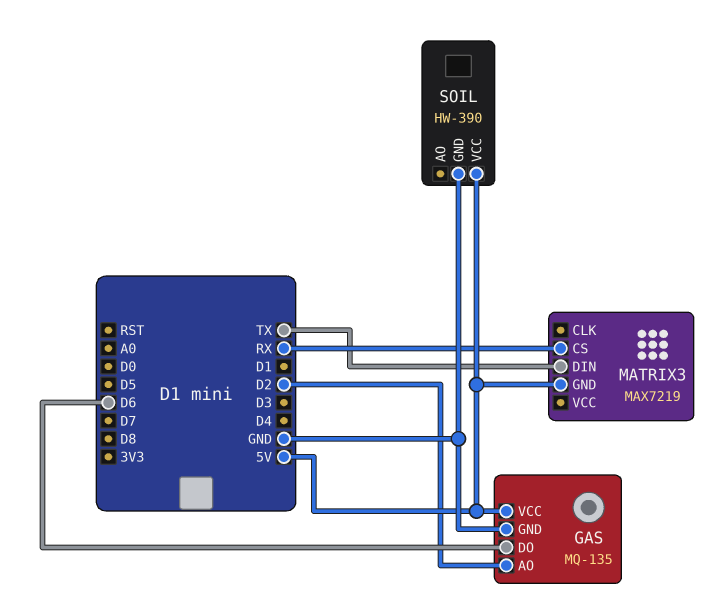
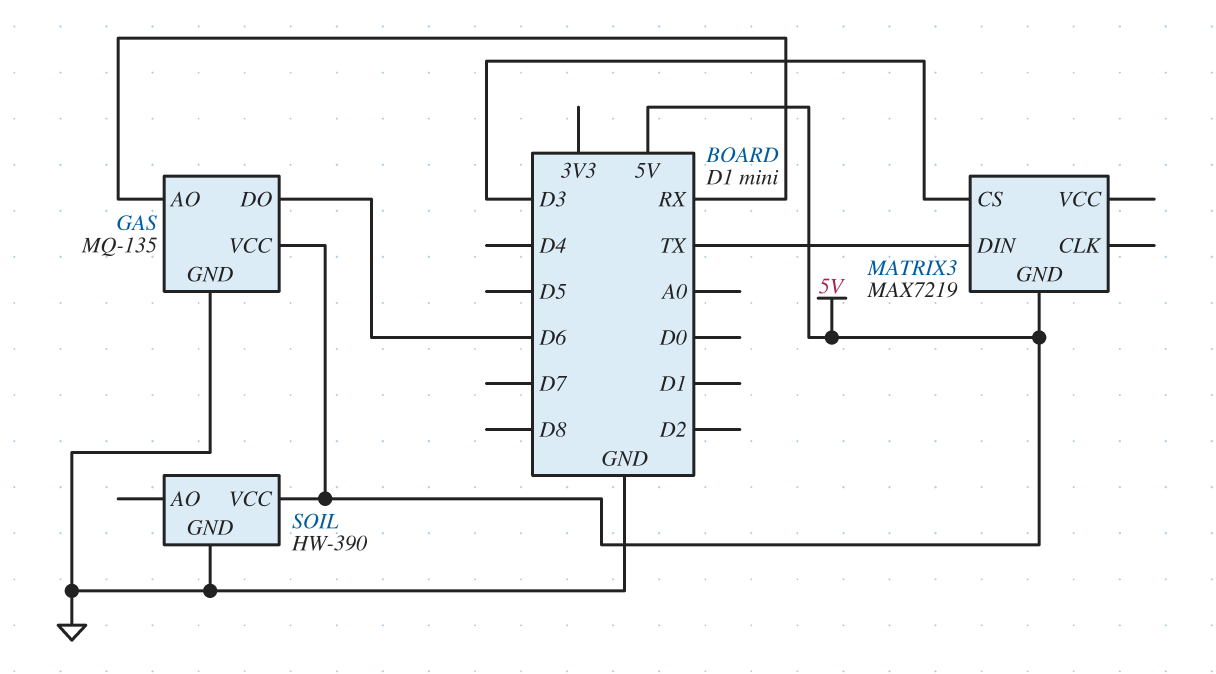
GAS pin AO: D2 -> RX
MATRIX3 pin CS: RX -> D3

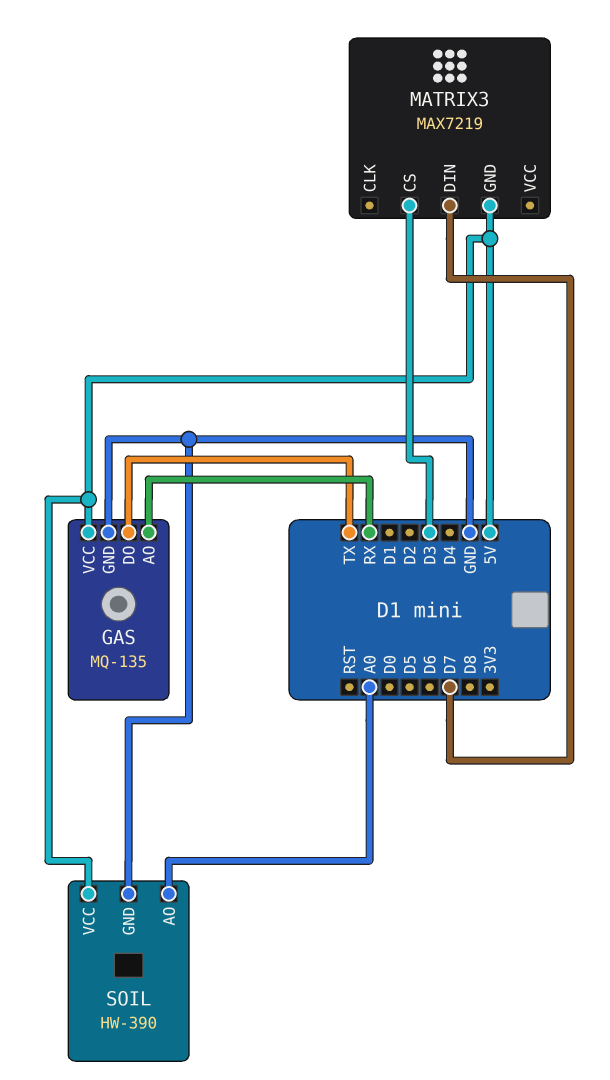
GAS pin DO: D6 -> TX
MATRIX3 pin DIN: TX -> D7
SOIL pin AO: none -> A0

